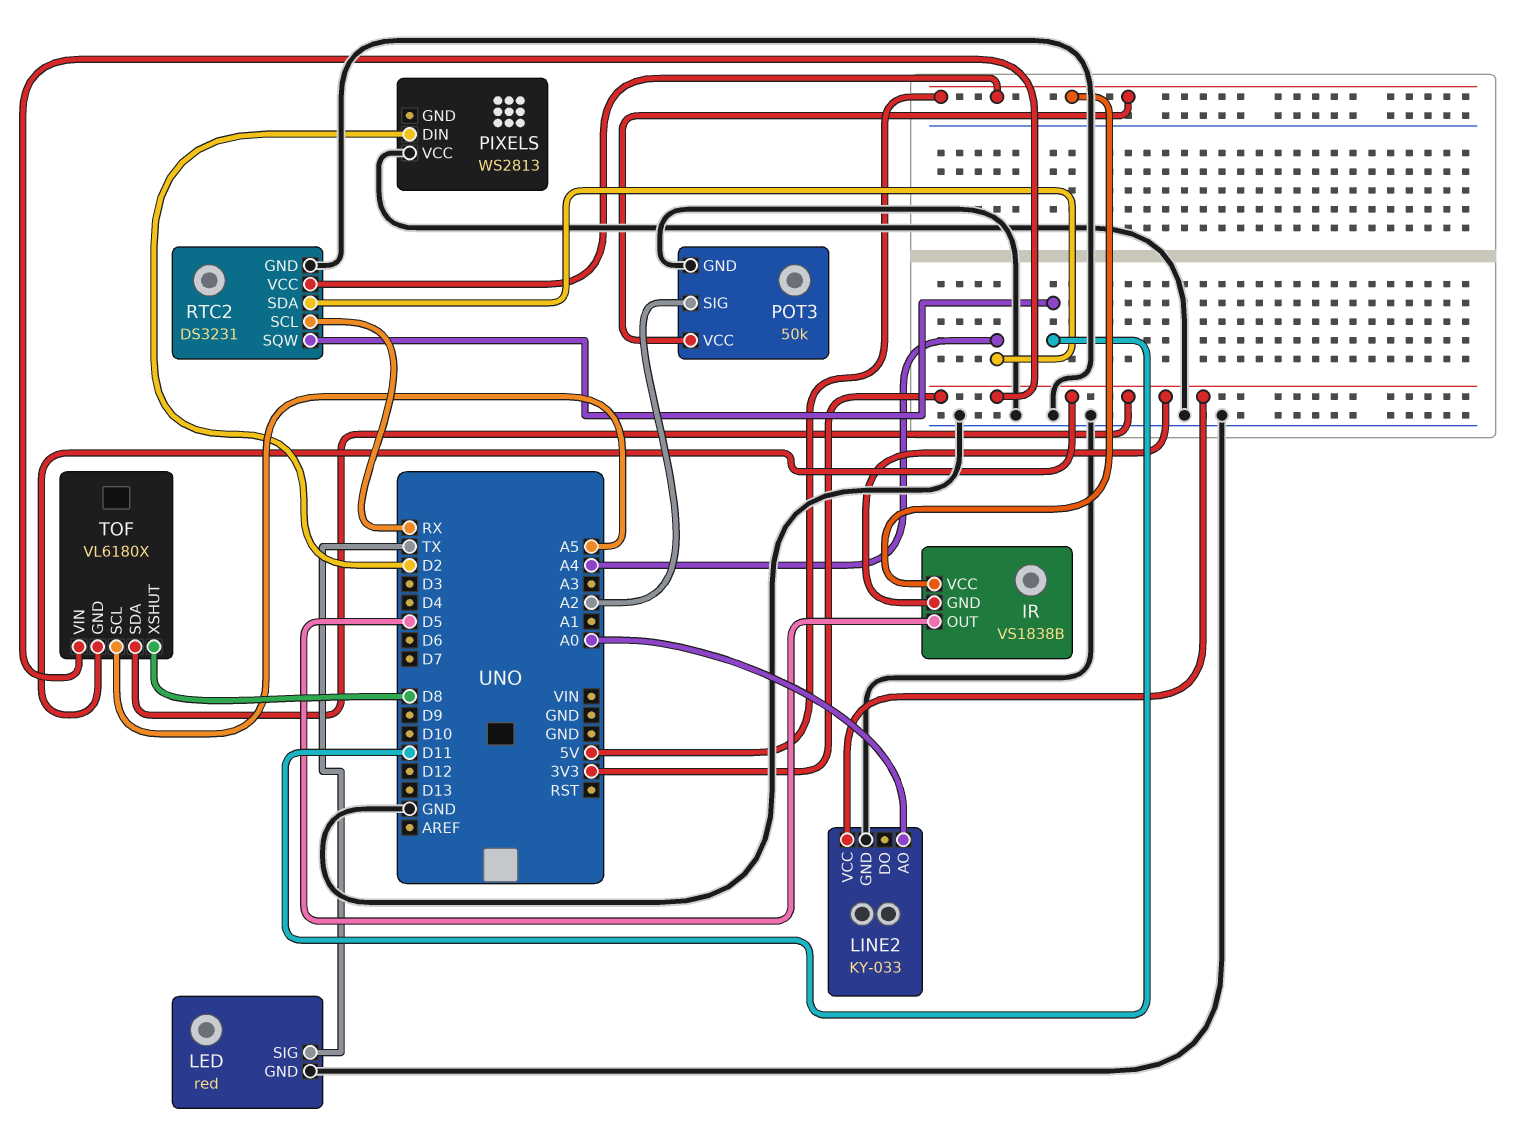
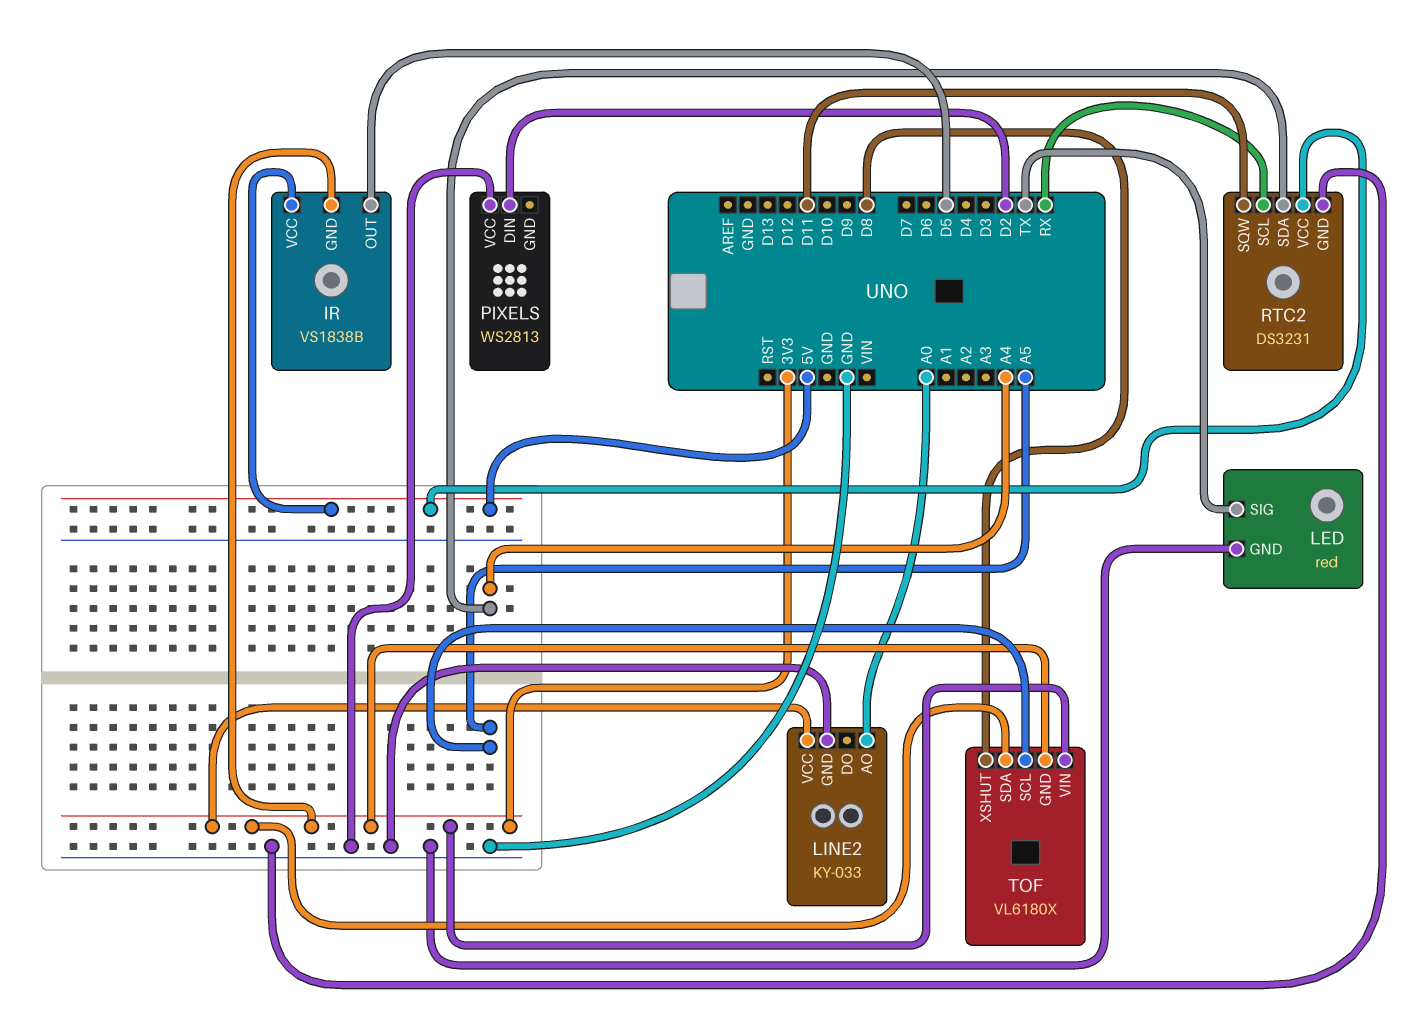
POT3: 50k -> none
POT3 pin GND: GND -> none
POT3 pin SIG: A2 -> none
POT3 pin VCC: 5V -> none

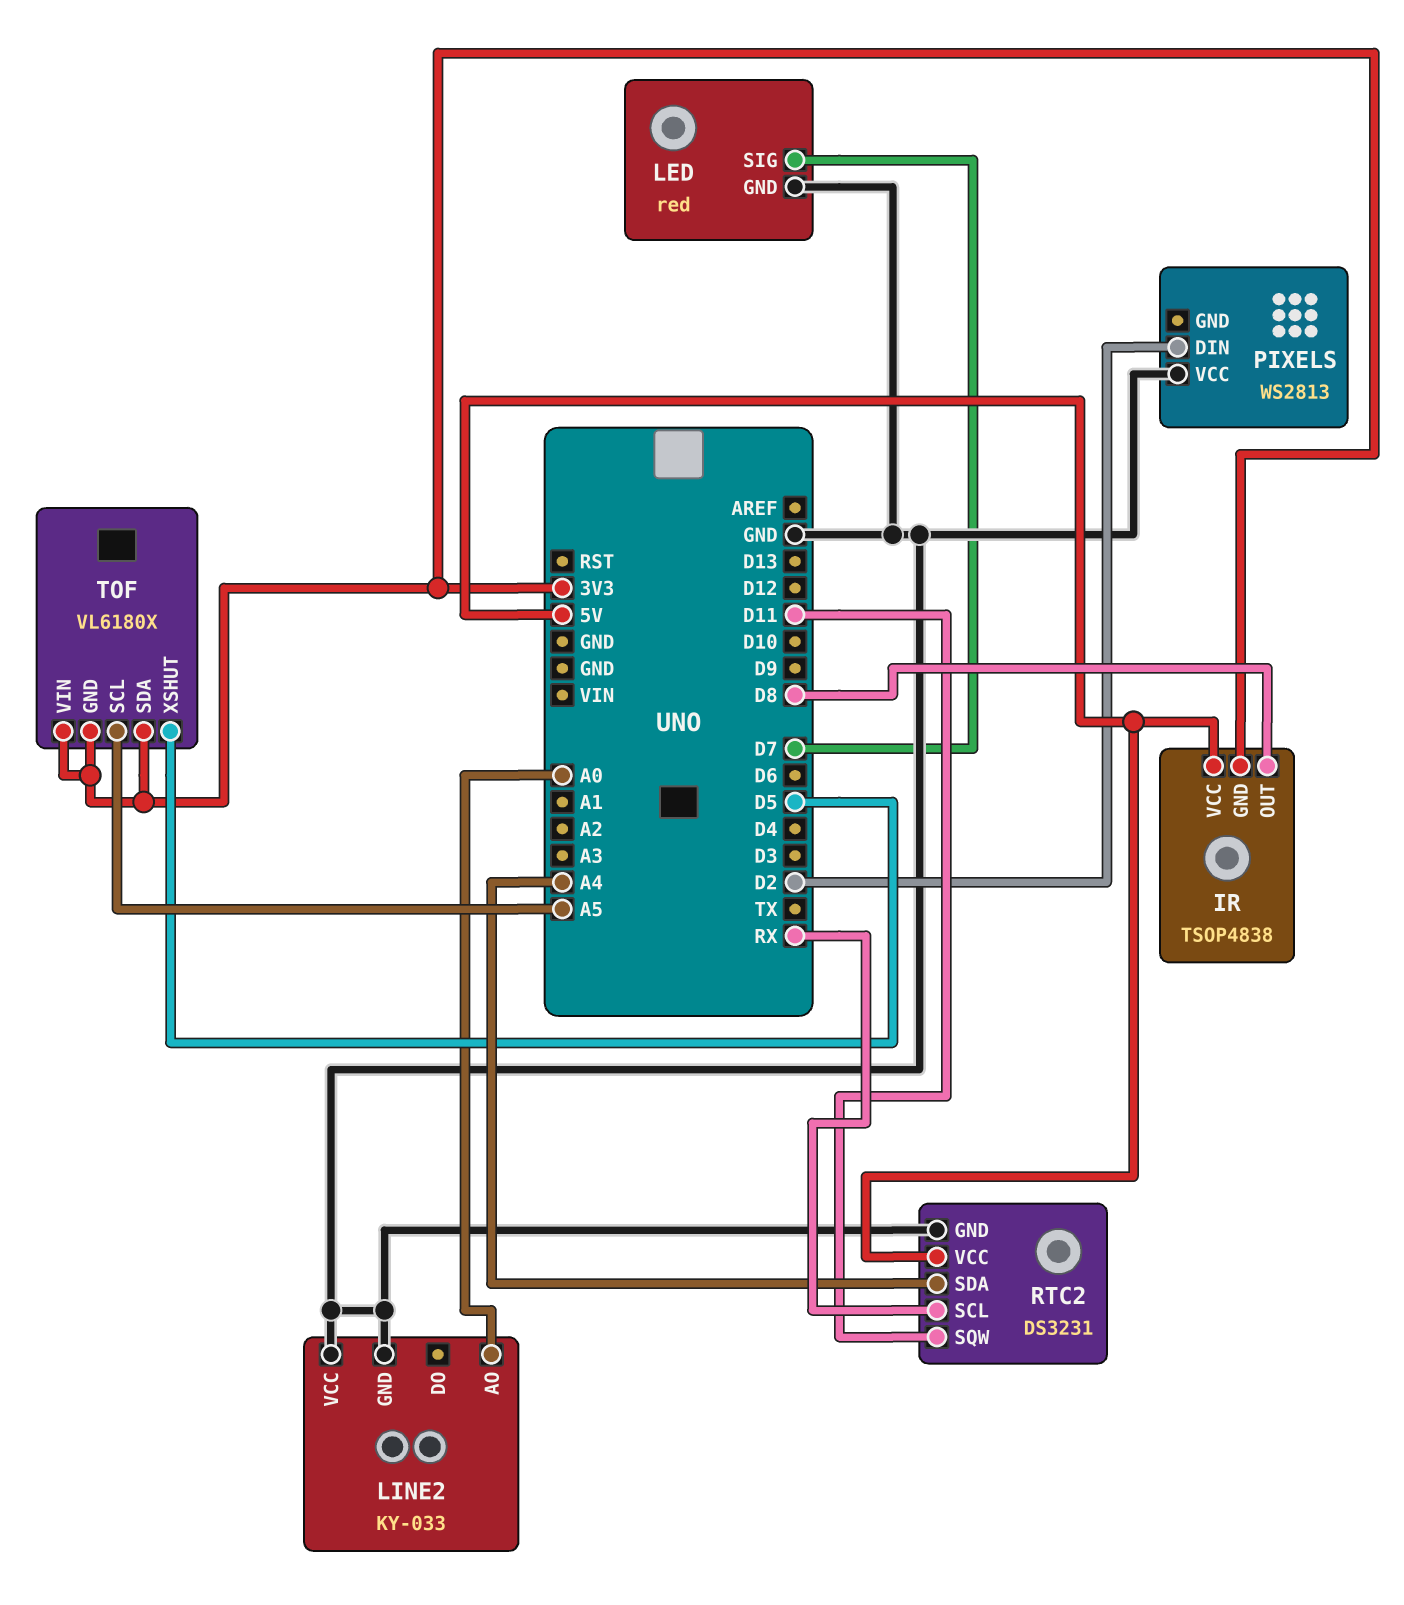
IR: VS1838B -> TSOP4838
IR pin OUT: D5 -> D8
LED pin SIG: TX -> D7
LINE2 pin VCC: 3V3 -> GND
TOF pin XSHUT: D8 -> D5

